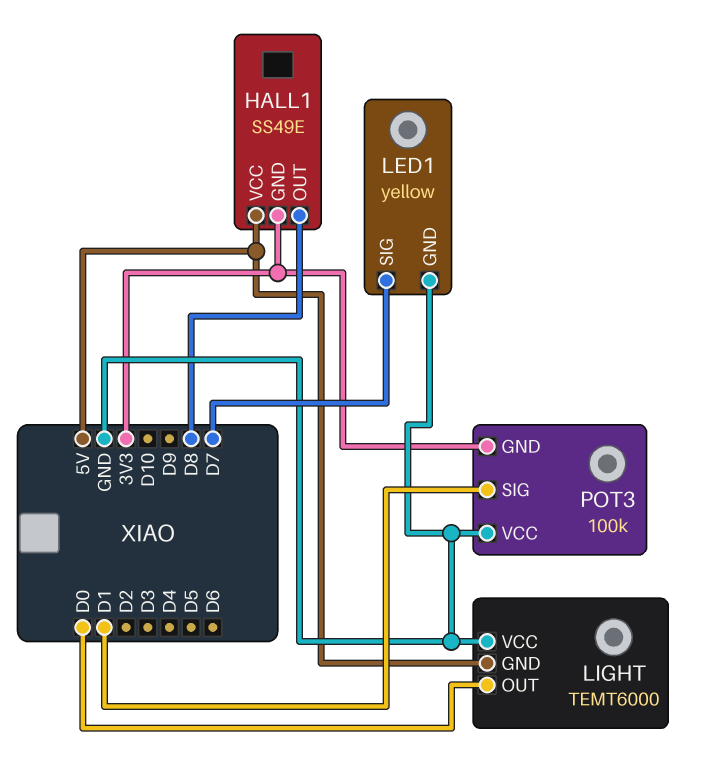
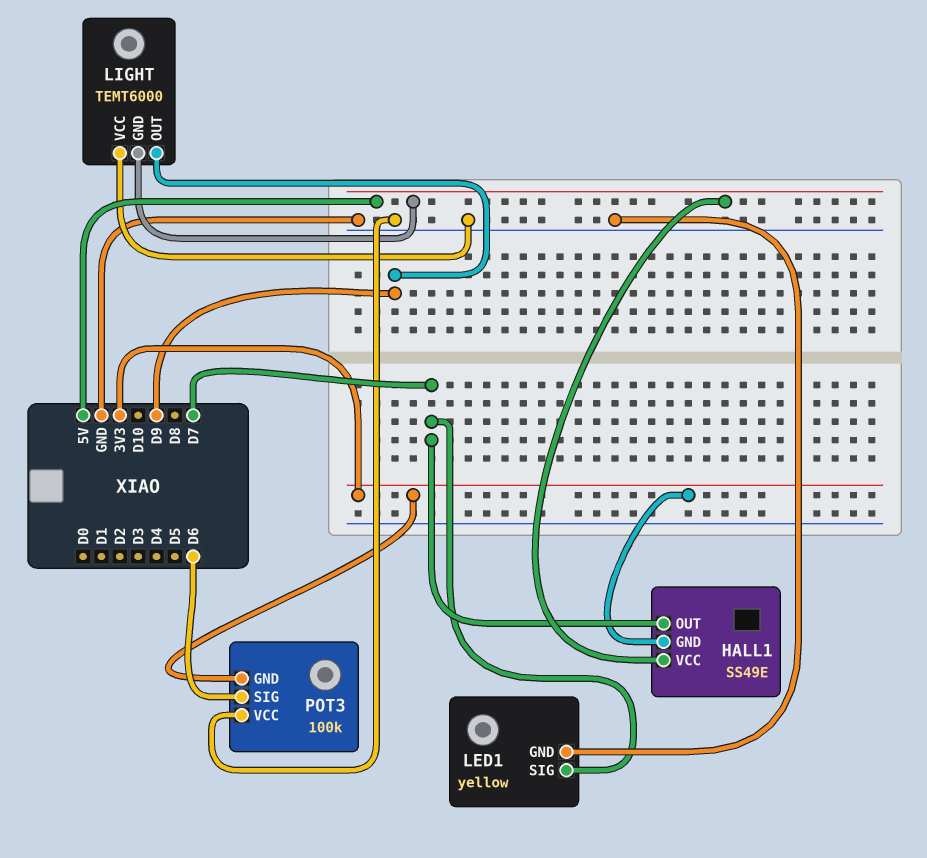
HALL1 pin OUT: D8 -> D7
LIGHT pin OUT: D0 -> D9
POT3 pin SIG: D1 -> D6

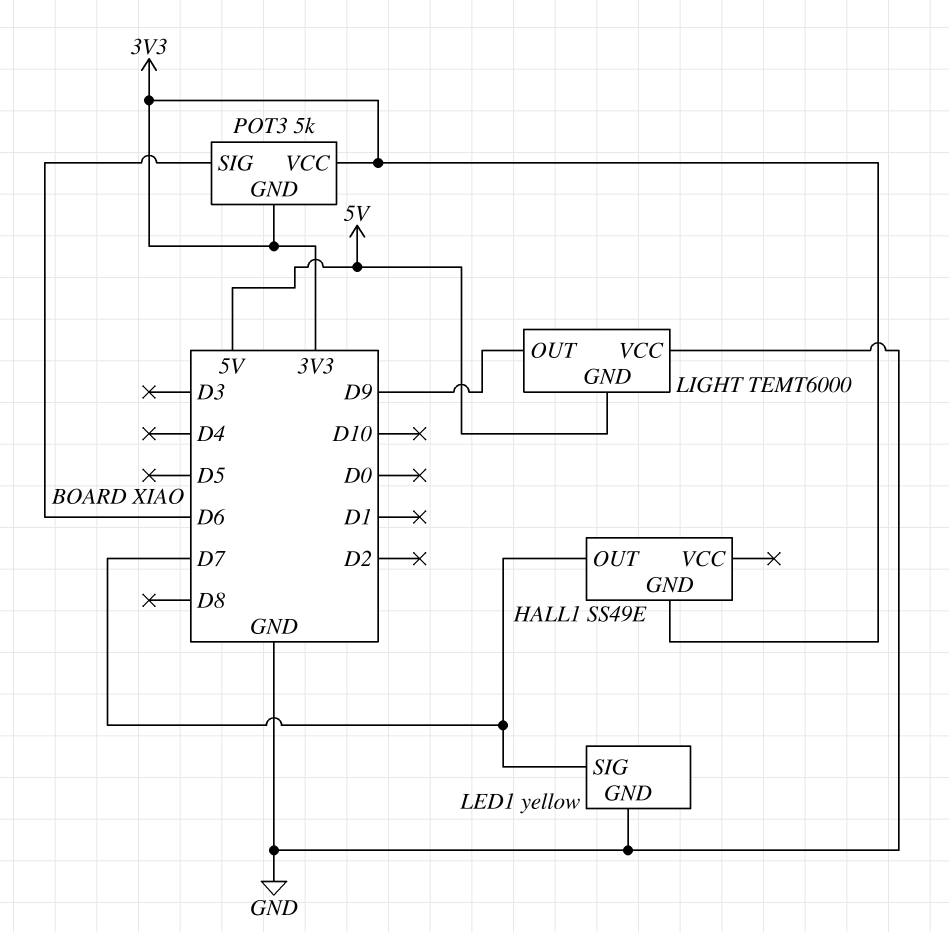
HALL1 pin VCC: 5V -> none
POT3: 100k -> 5k
POT3 pin VCC: GND -> 3V3

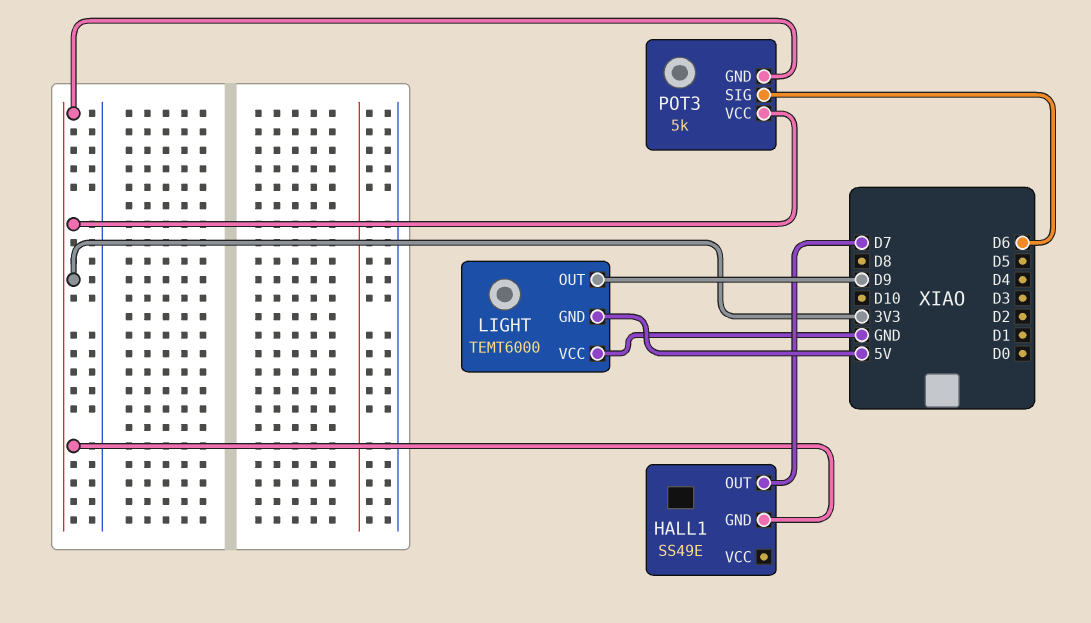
LED1: yellow -> none
LED1 pin GND: GND -> none
LED1 pin SIG: D7 -> none

